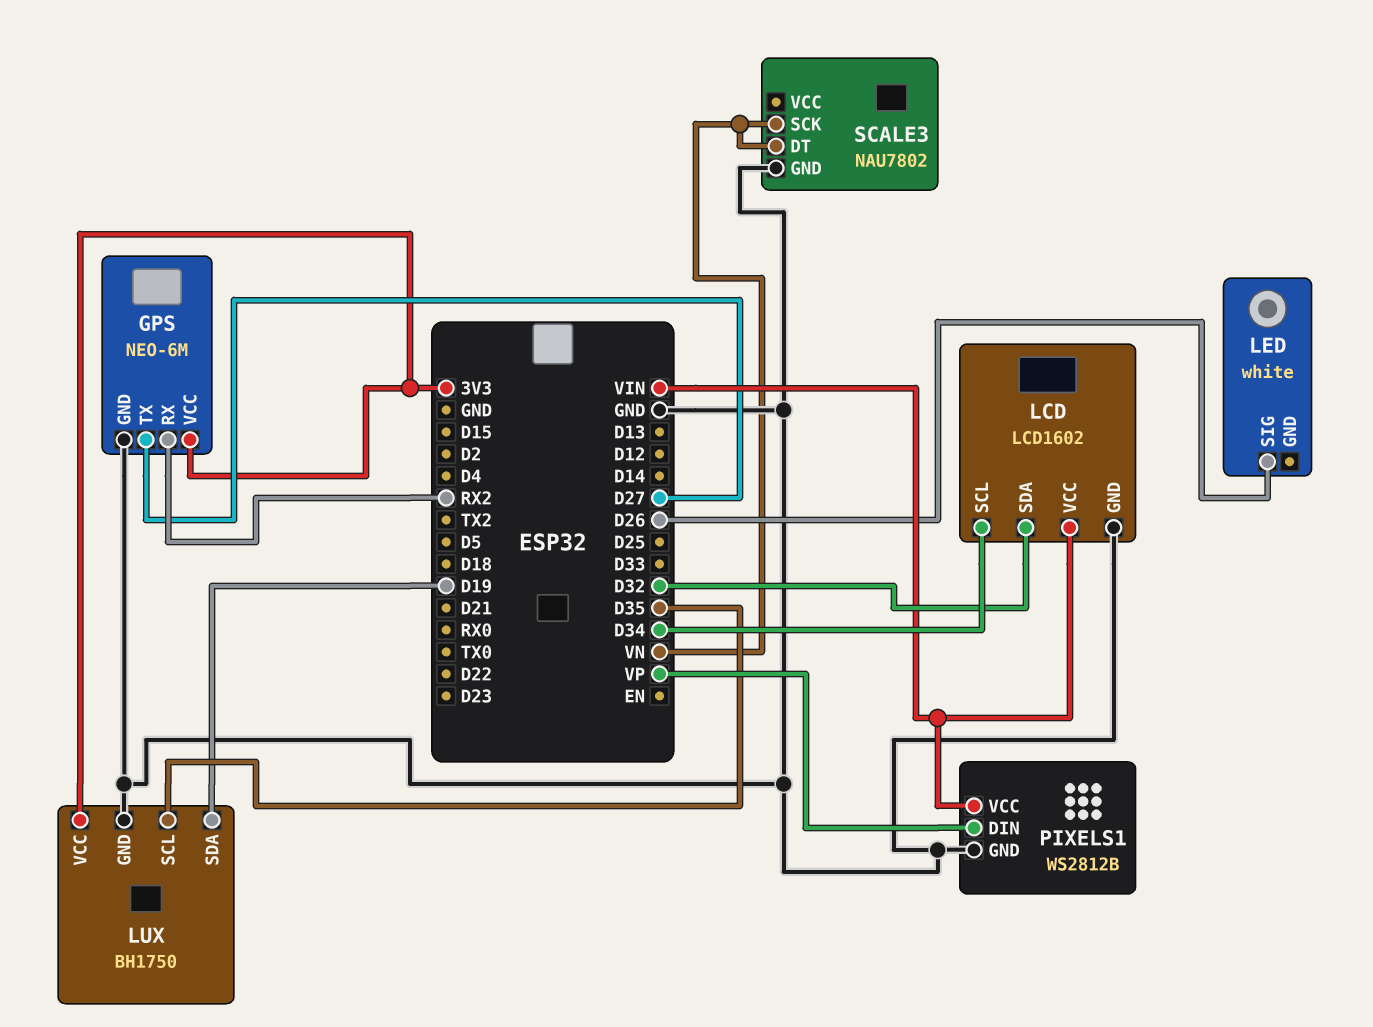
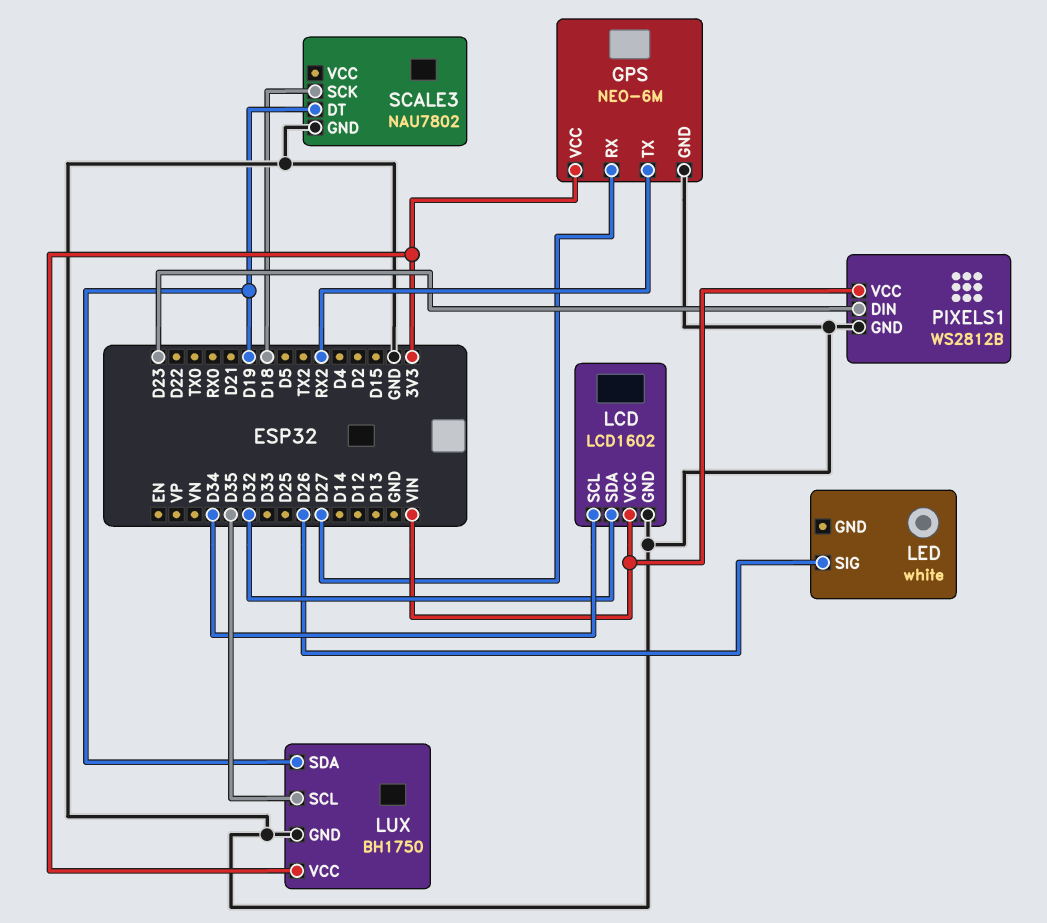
GPS pin RX: RX2 -> D27
GPS pin TX: D27 -> RX2
PIXELS1 pin DIN: VP -> D23
SCALE3 pin DT: VN -> D19
SCALE3 pin SCK: VN -> D18

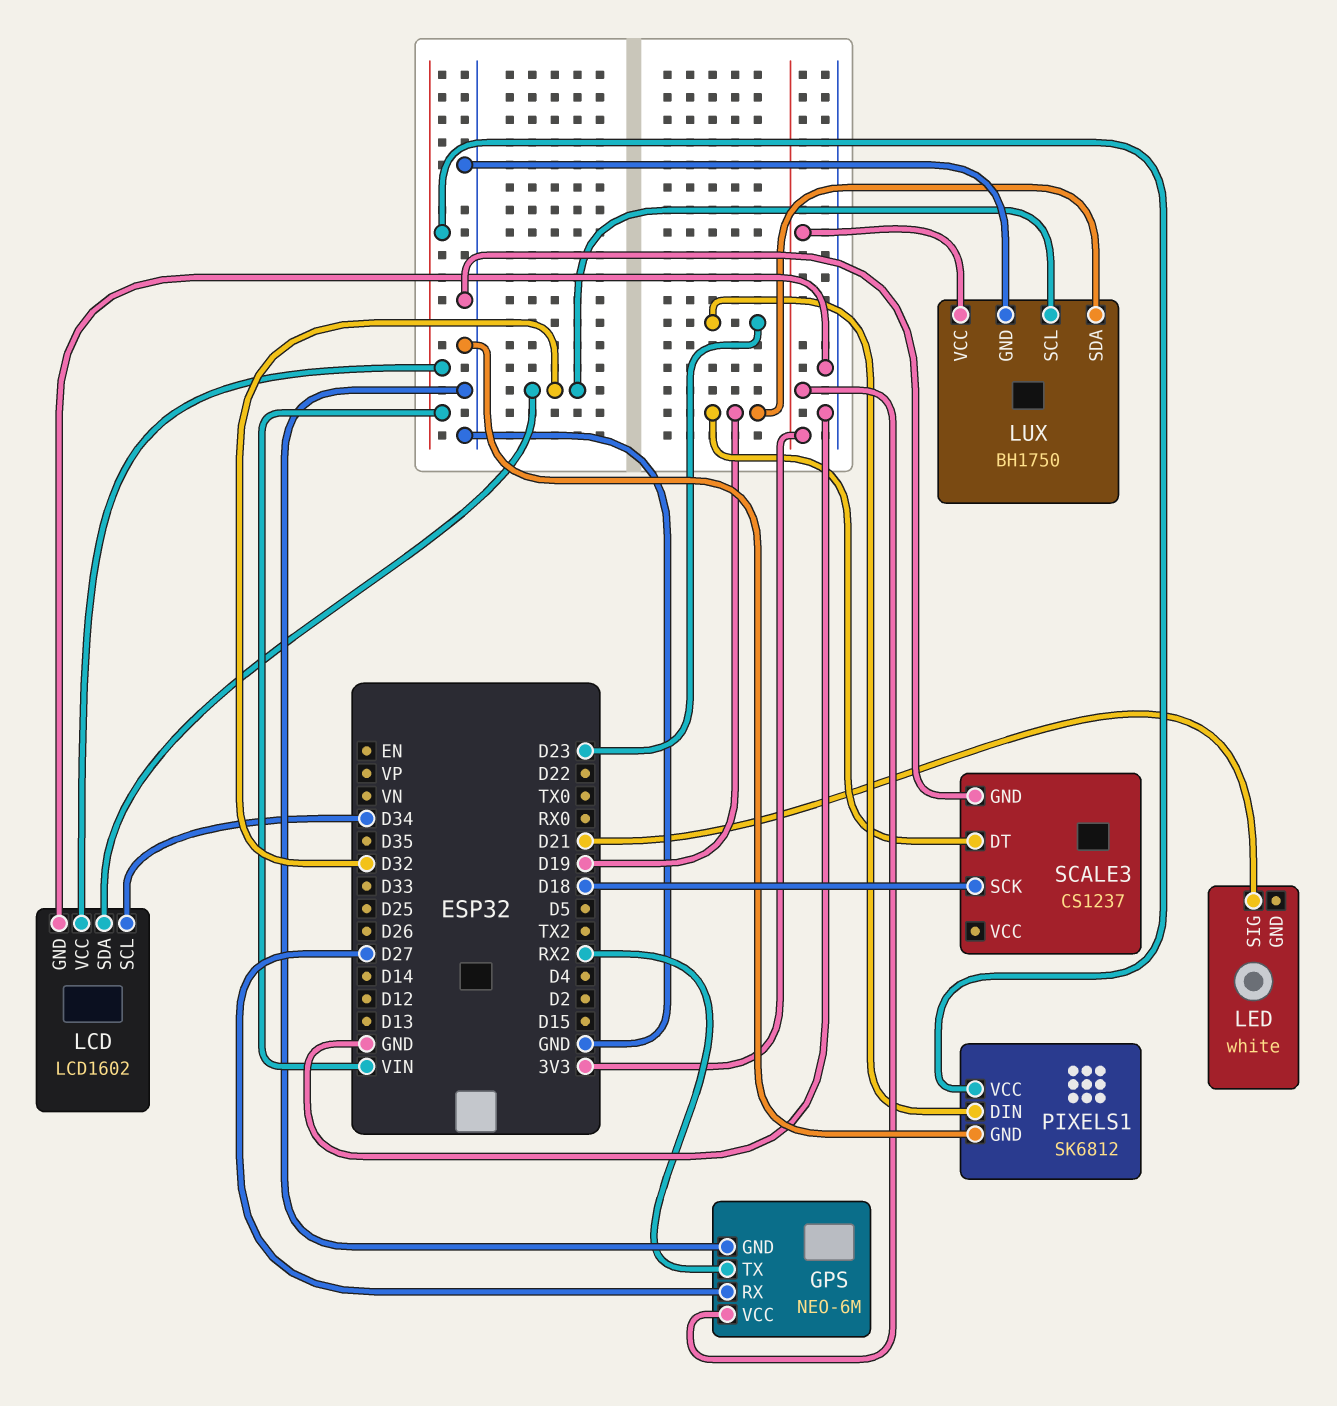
LED pin SIG: D26 -> D21
LUX pin SCL: D35 -> D32
PIXELS1: WS2812B -> SK6812
SCALE3: NAU7802 -> CS1237

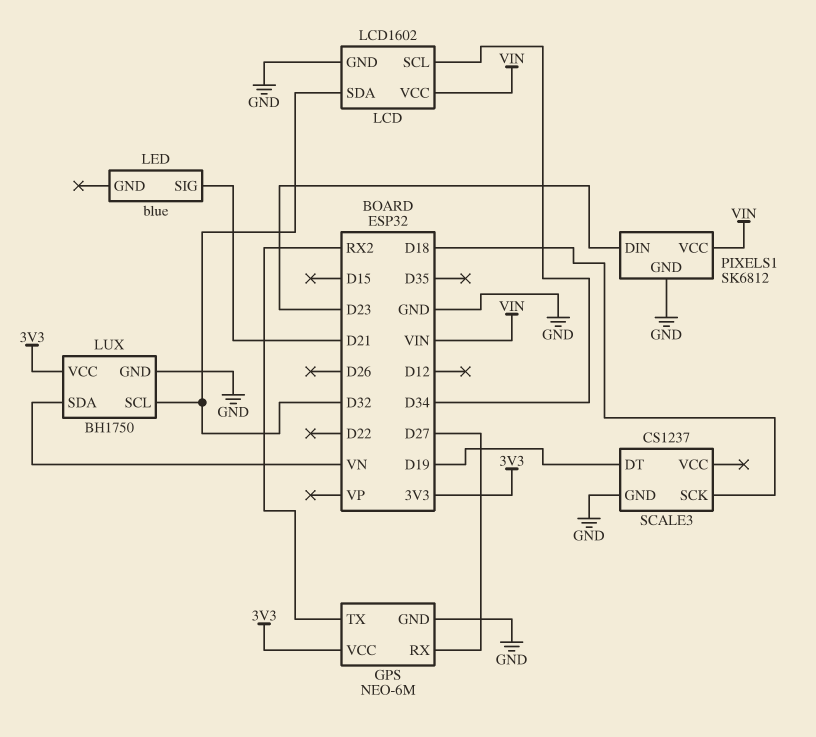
LED: white -> blue
LUX pin SDA: D19 -> VN

